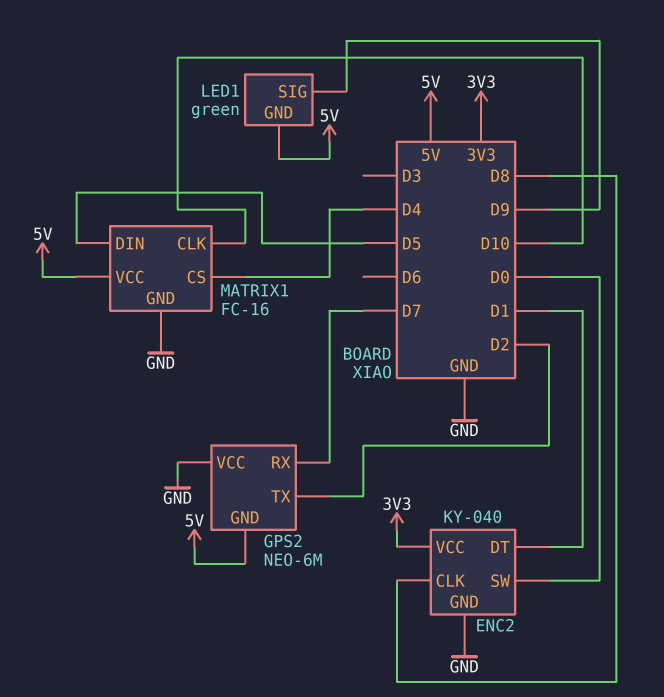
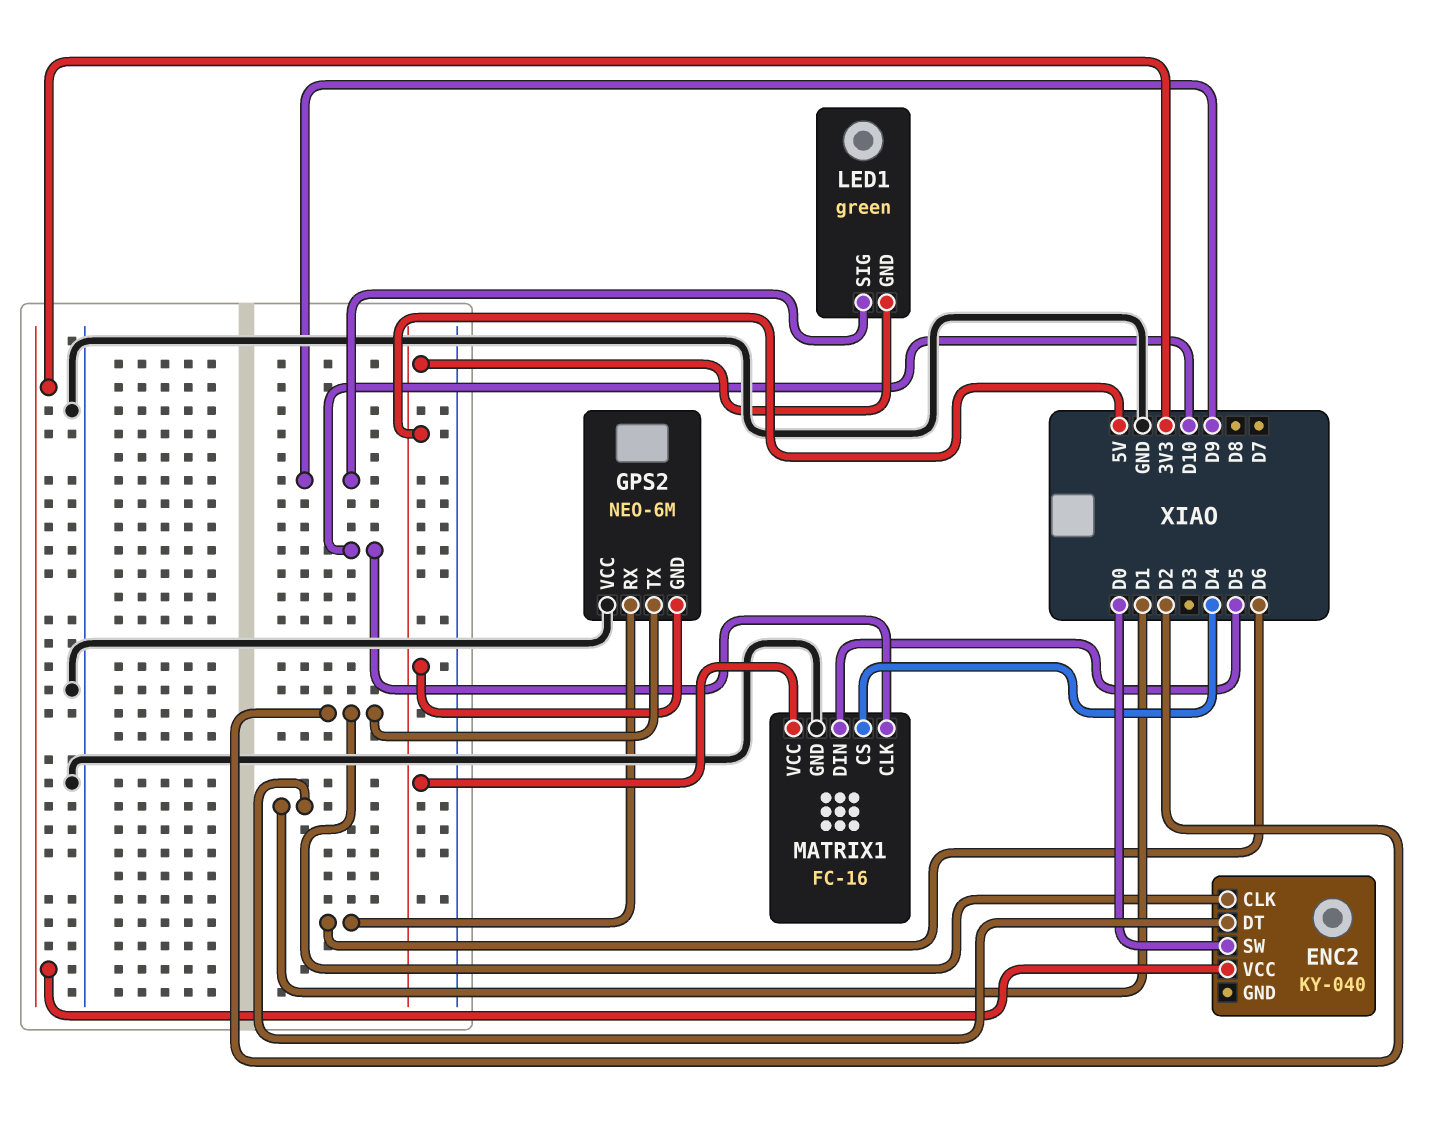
ENC2 pin CLK: D8 -> D2
ENC2 pin GND: GND -> none
GPS2 pin RX: D7 -> D6

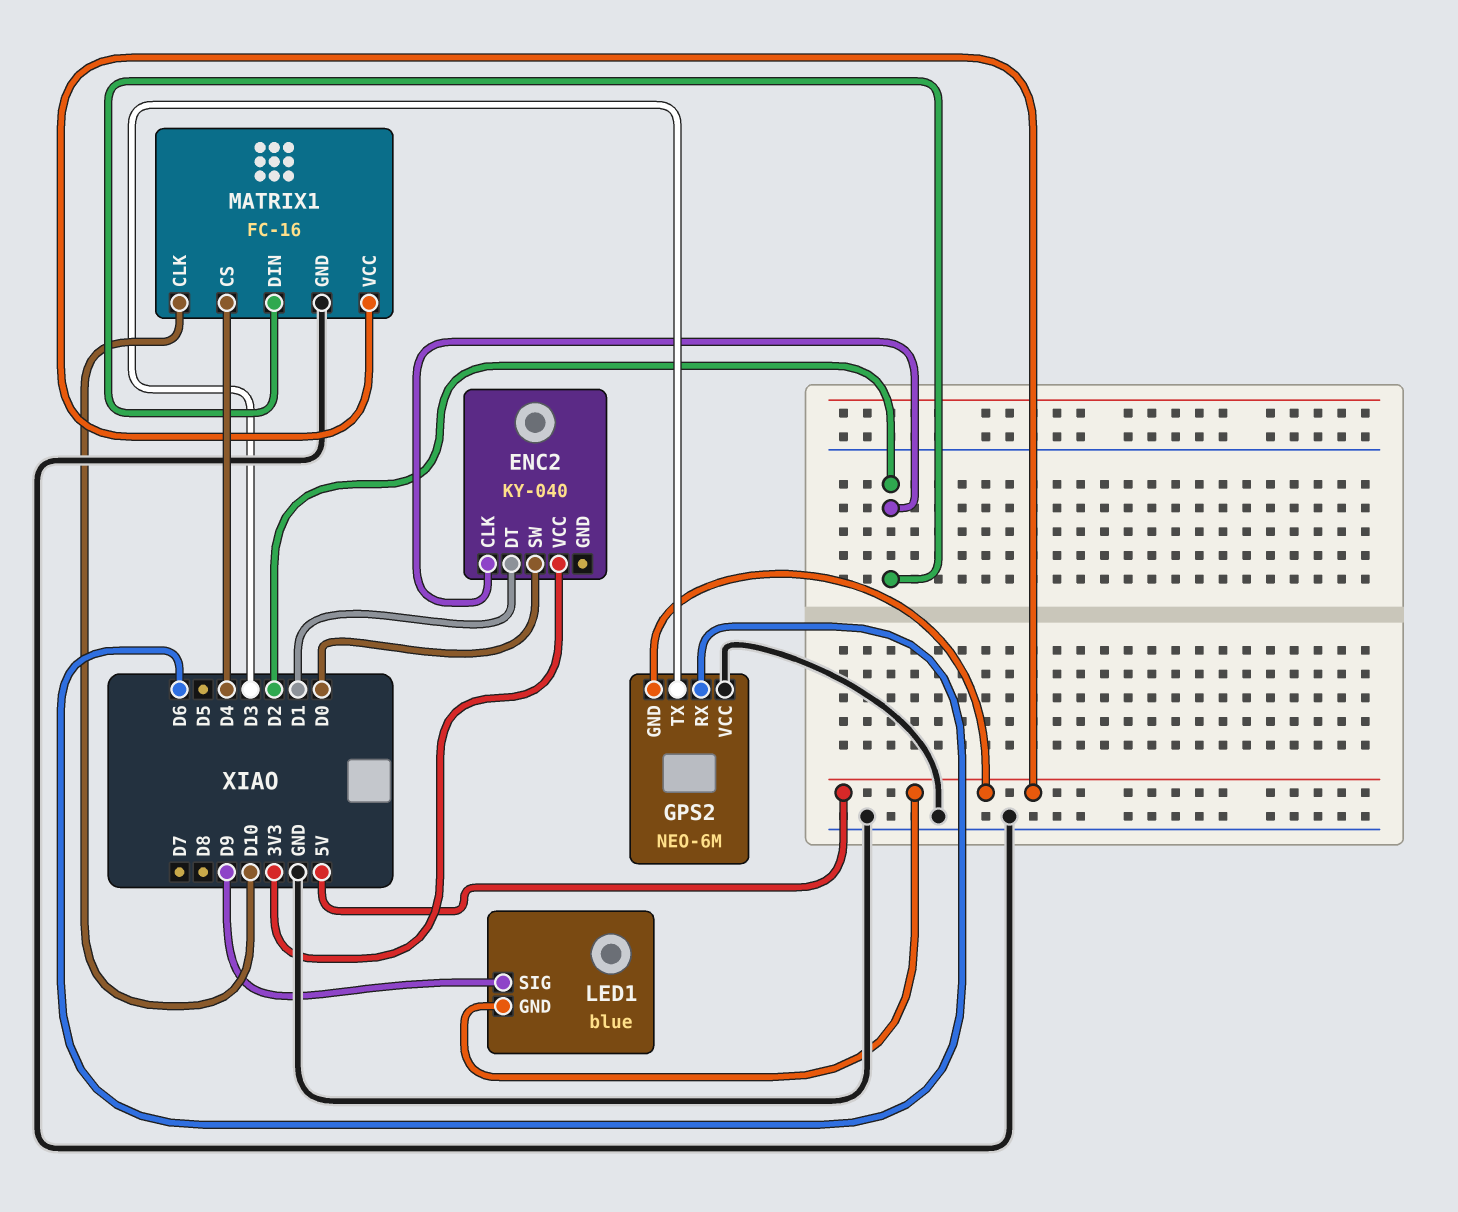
GPS2 pin TX: D2 -> D3
LED1: green -> blue
MATRIX1 pin DIN: D5 -> D2

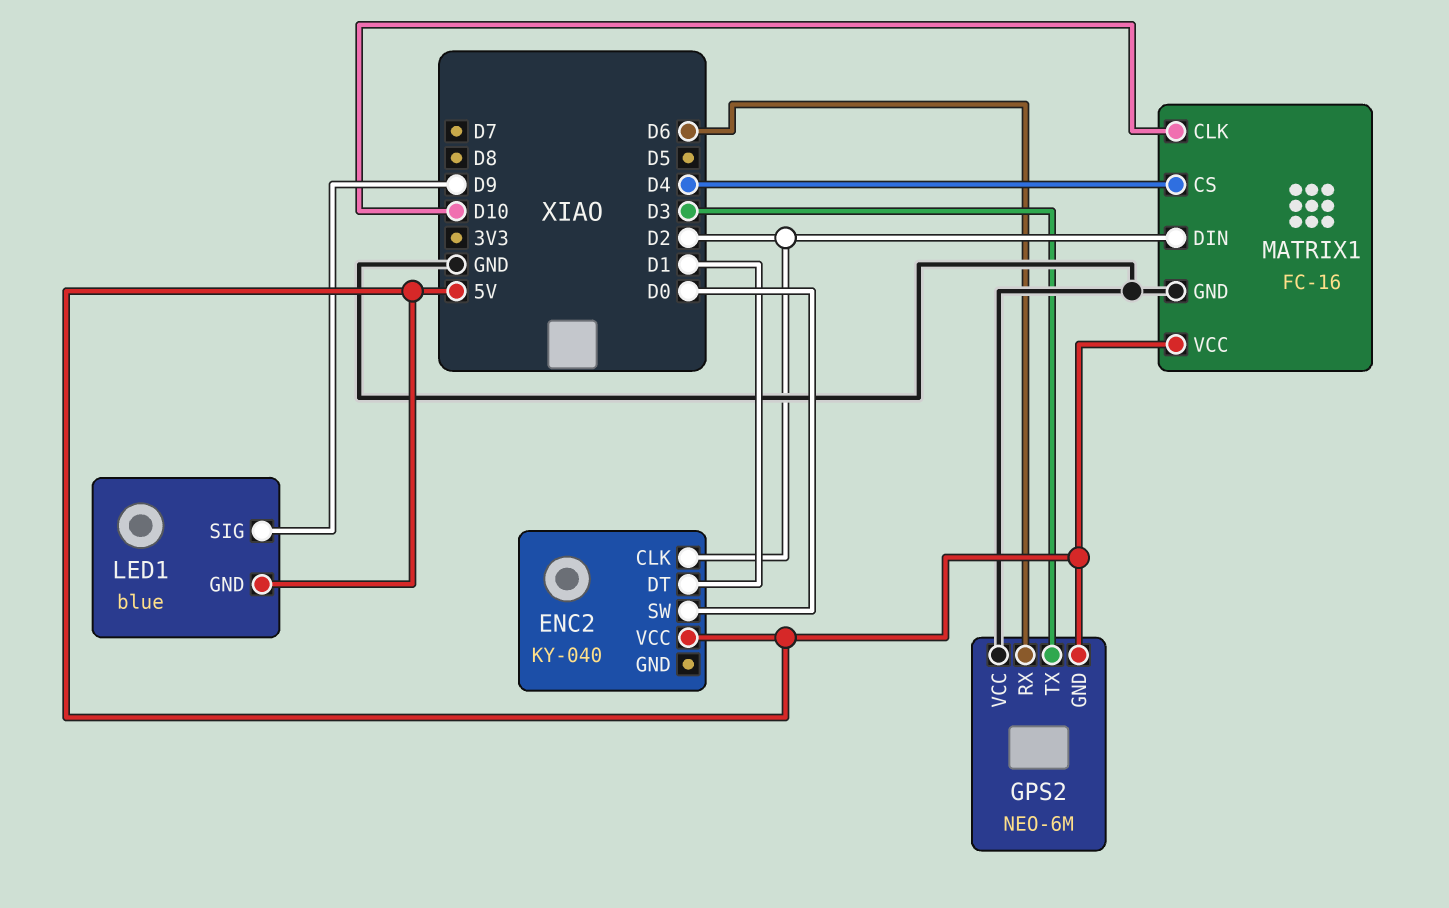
ENC2 pin VCC: 3V3 -> 5V

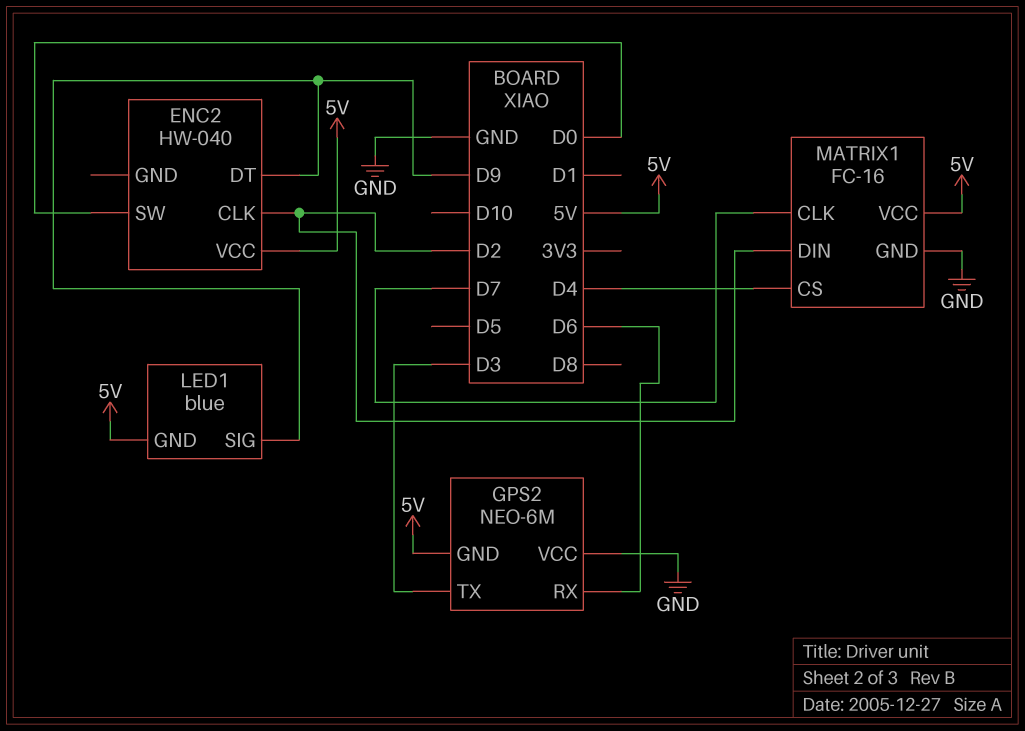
ENC2: KY-040 -> HW-040
ENC2 pin DT: D1 -> D9
MATRIX1 pin CLK: D10 -> D7

